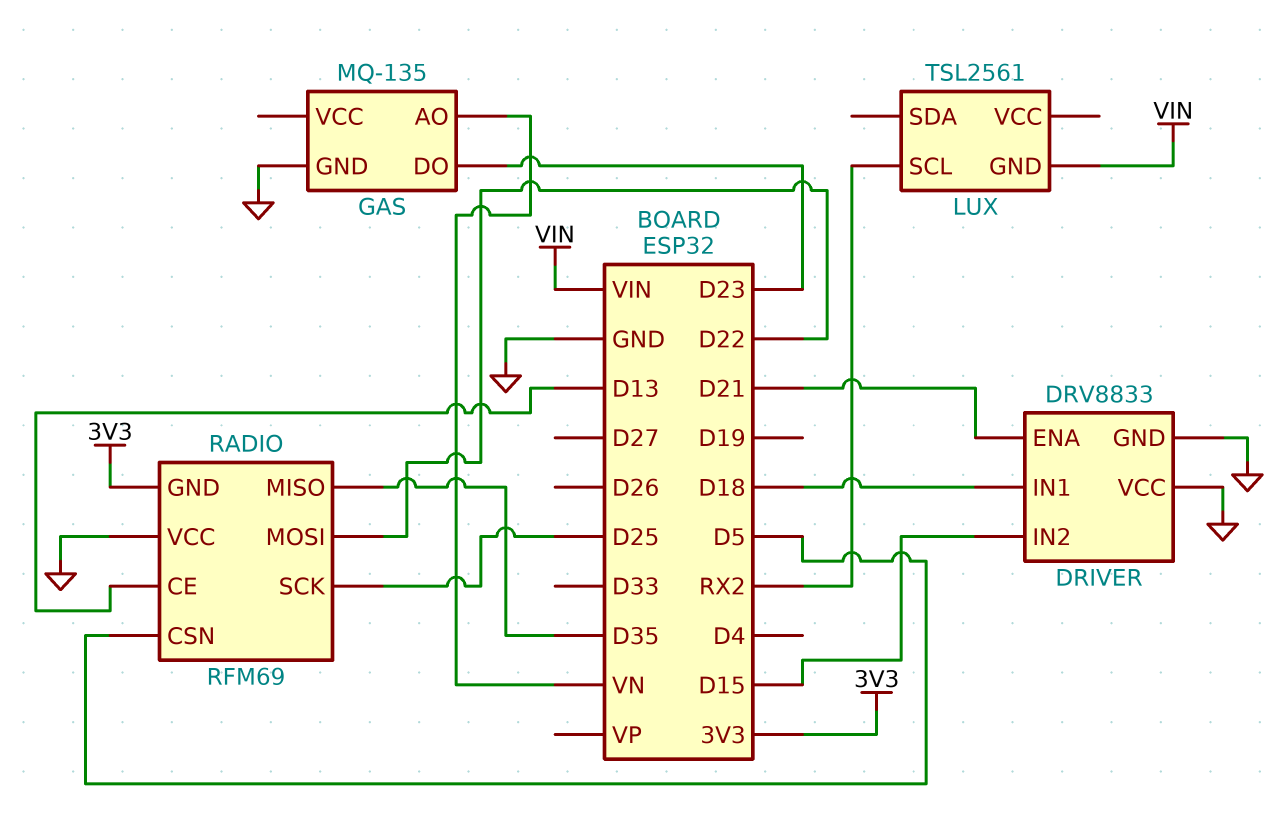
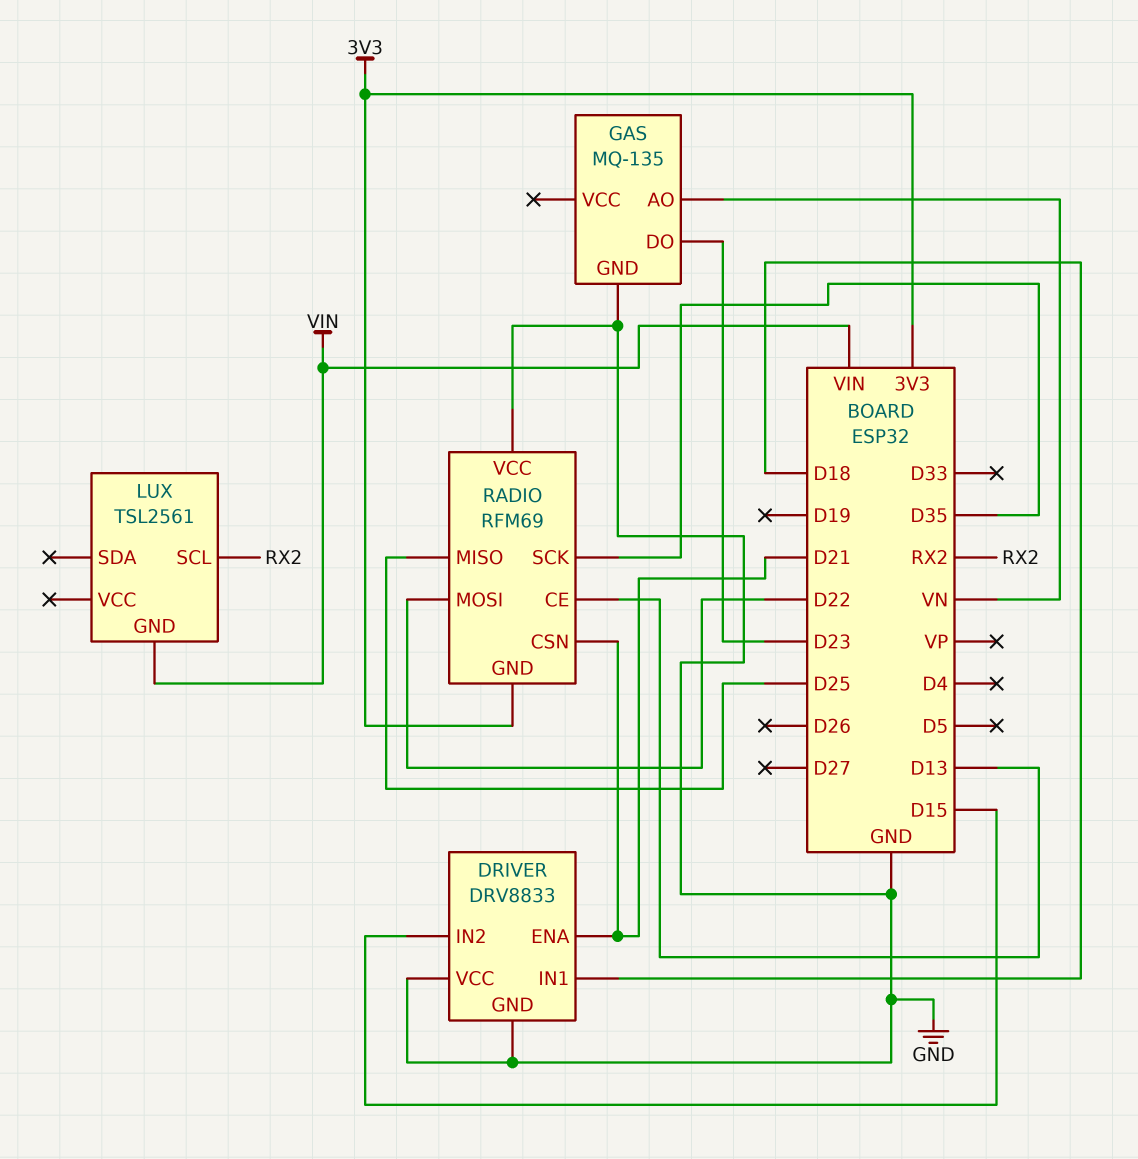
RADIO pin CSN: D5 -> D21
RADIO pin MISO: D35 -> D25
RADIO pin SCK: D25 -> D35

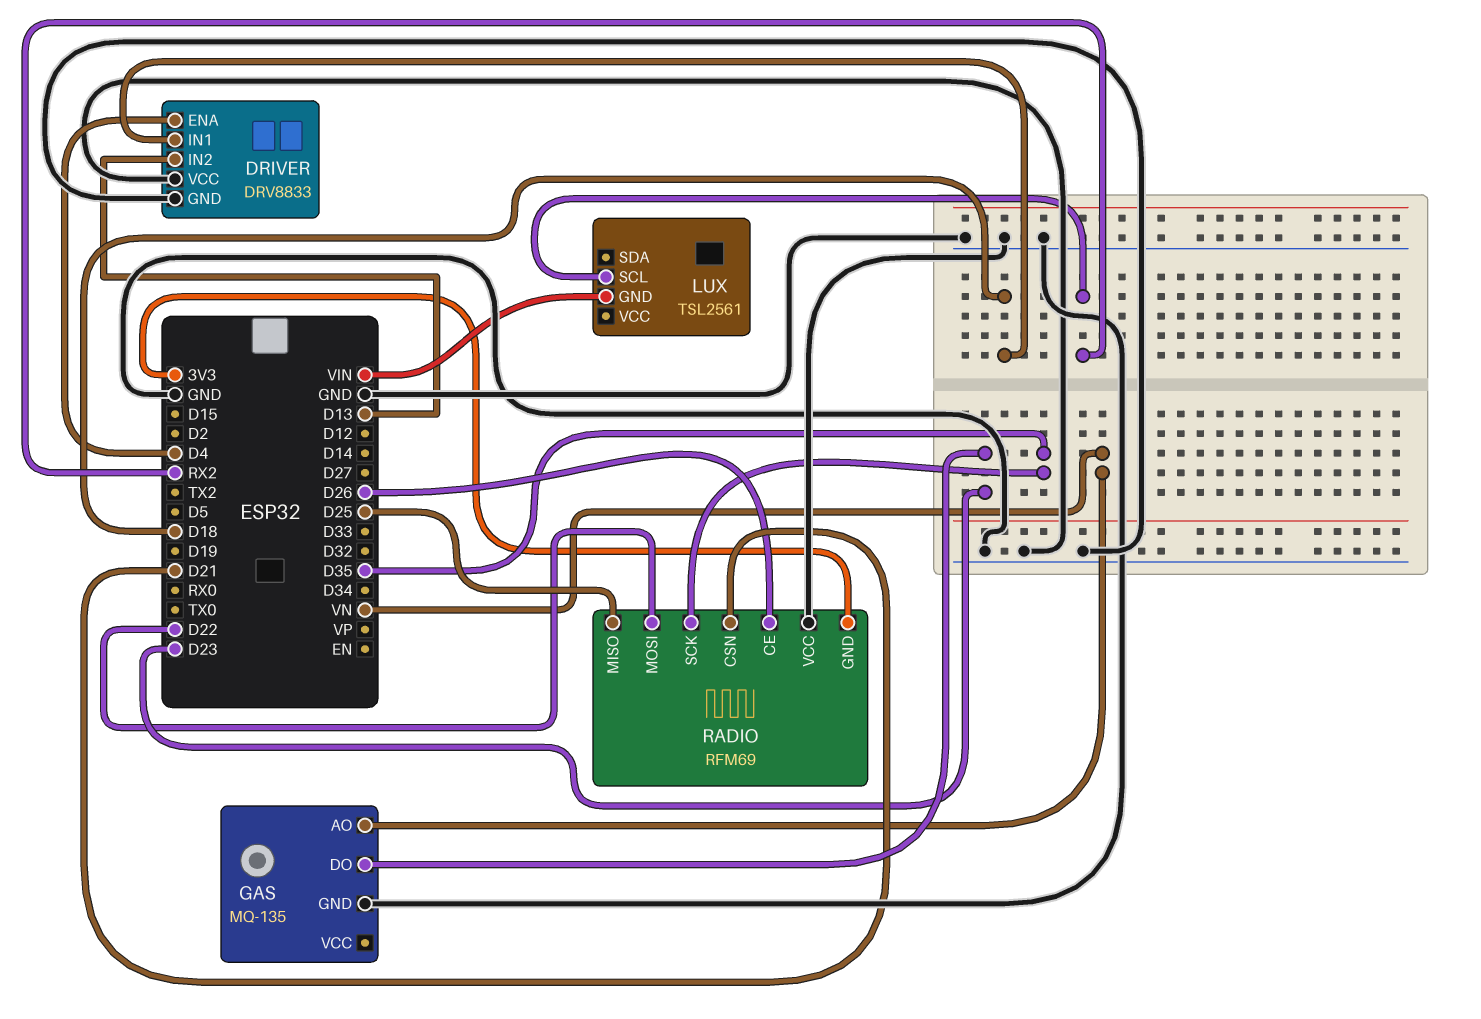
DRIVER pin ENA: D21 -> D4
DRIVER pin IN2: D15 -> D13
RADIO pin CE: D13 -> D26

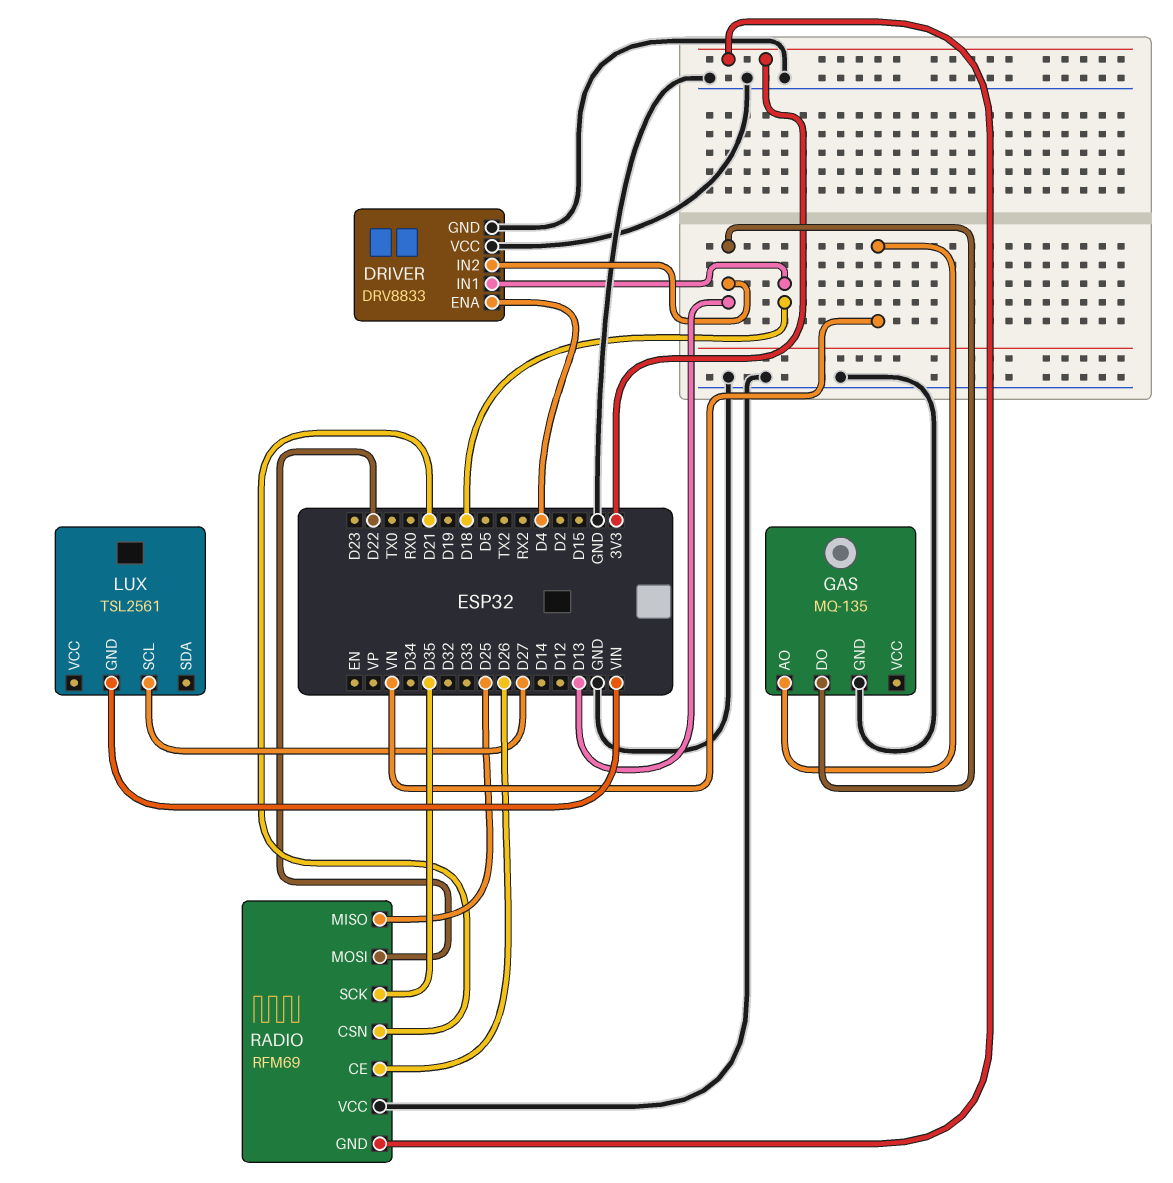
GAS pin DO: D23 -> D13
LUX pin SCL: RX2 -> D27

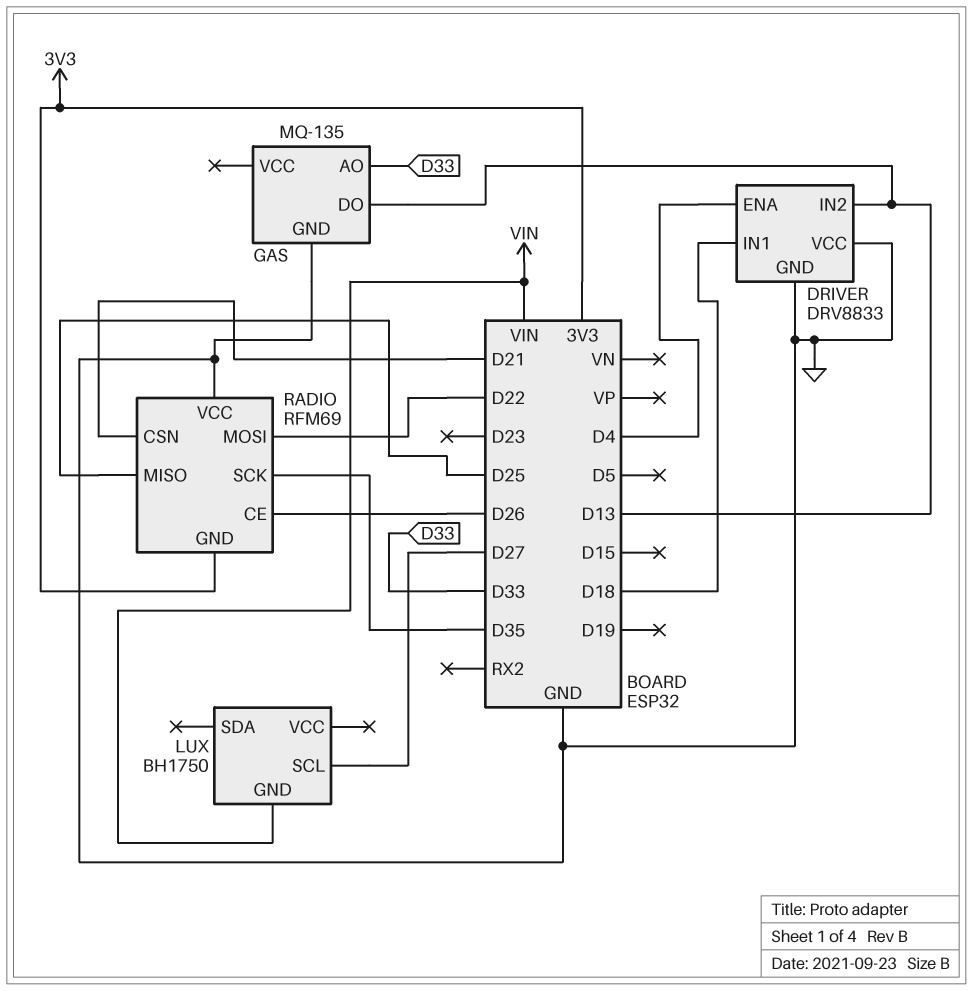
GAS pin AO: VN -> D33
LUX: TSL2561 -> BH1750

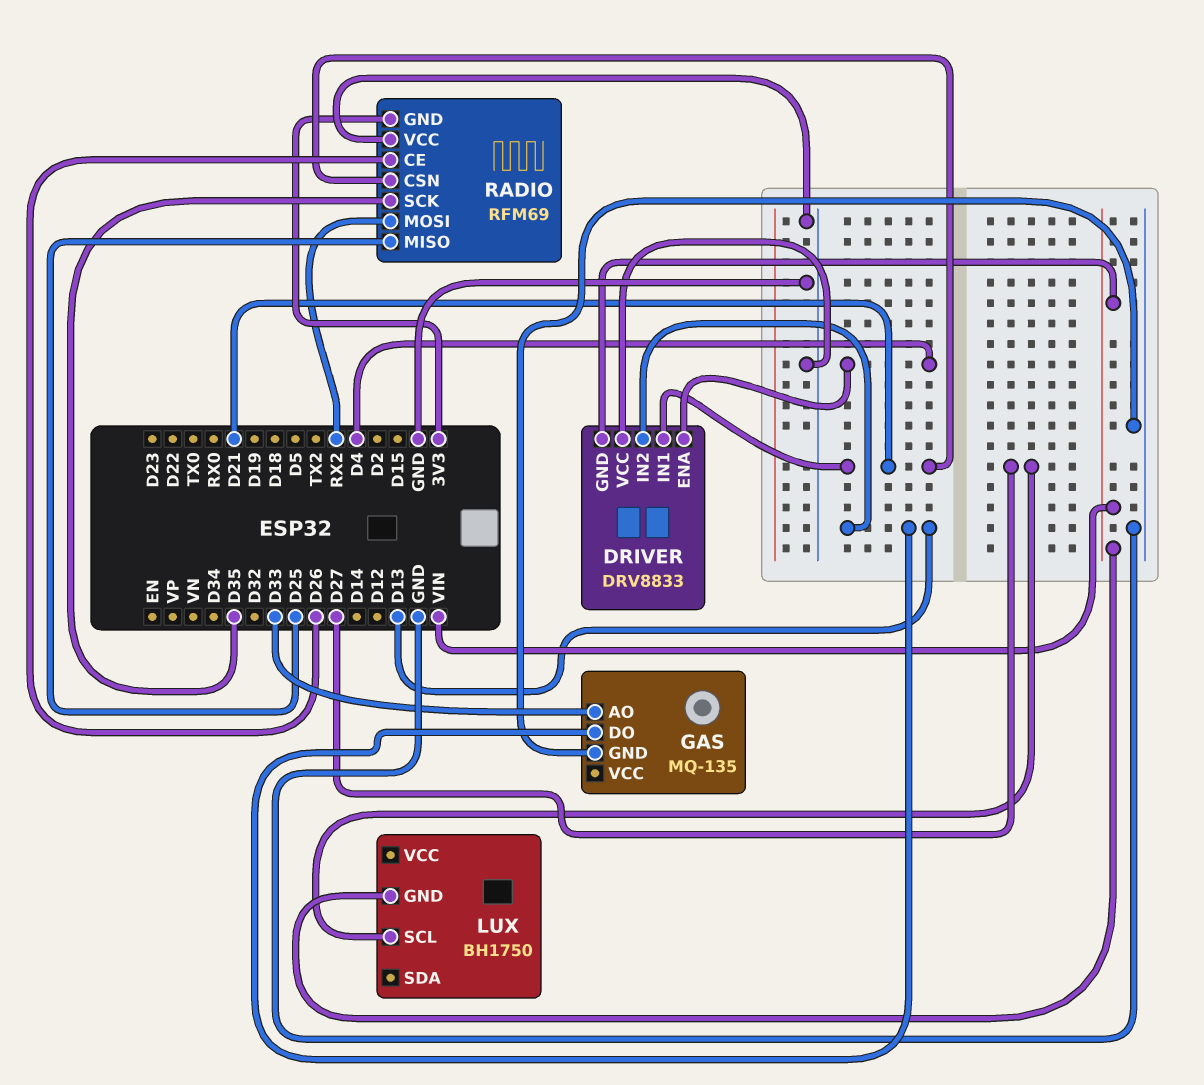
DRIVER pin GND: GND -> VIN
DRIVER pin IN1: D18 -> D21
RADIO pin MOSI: D22 -> RX2

